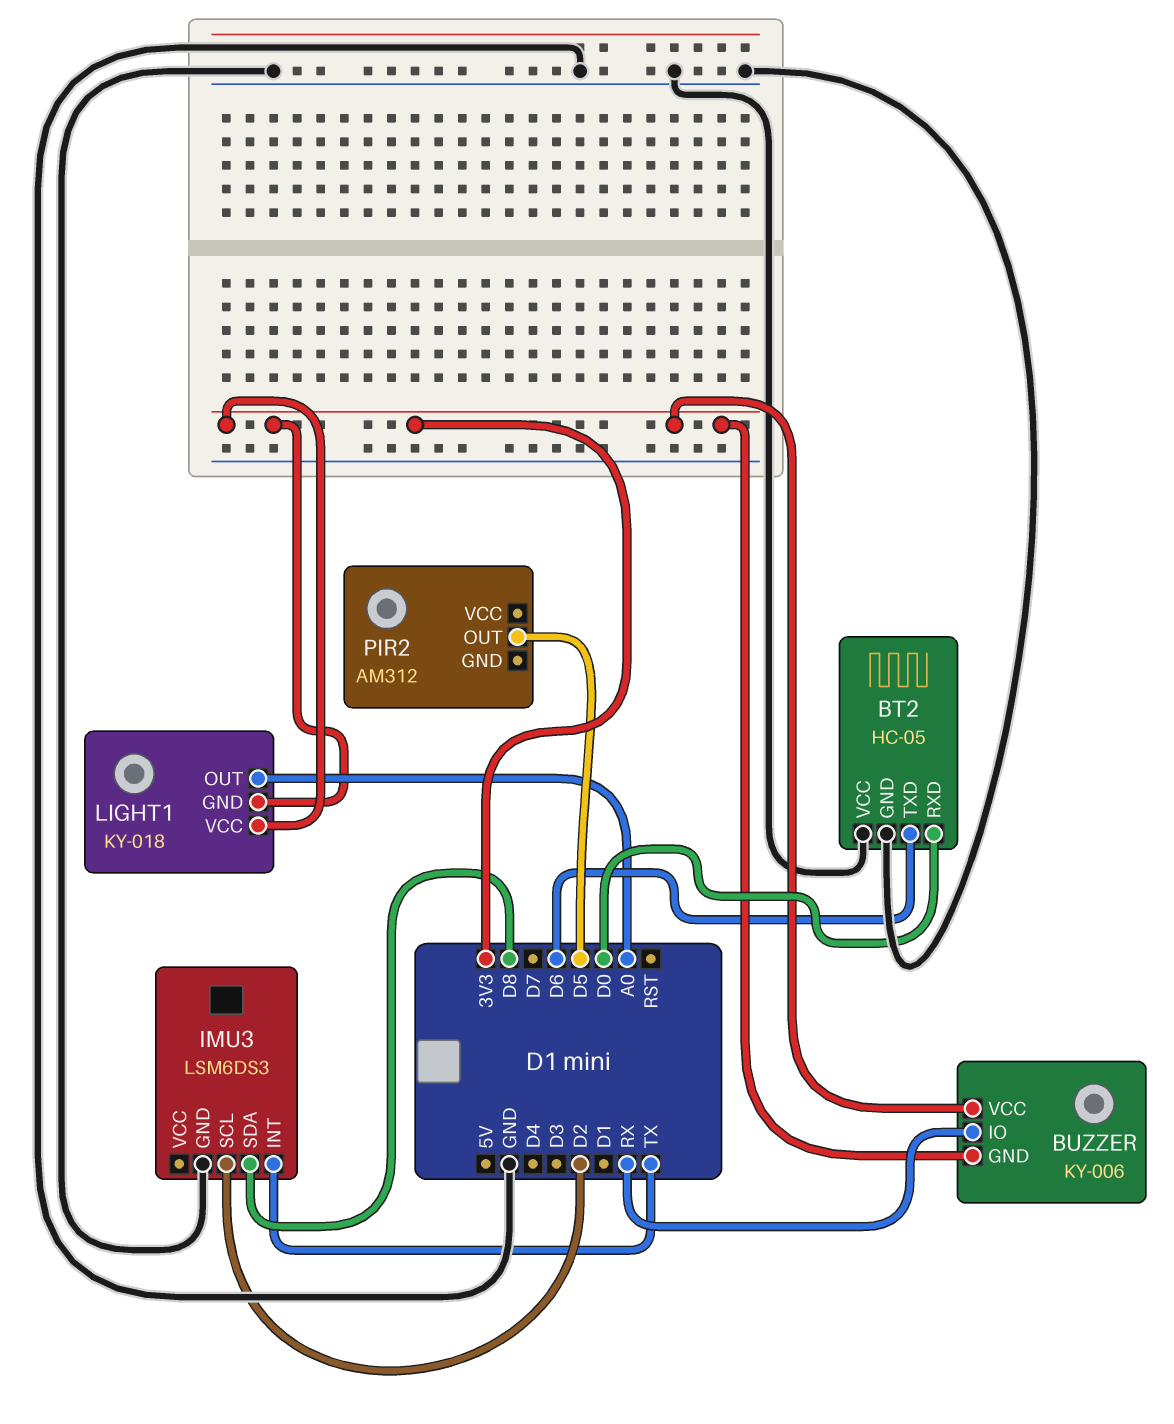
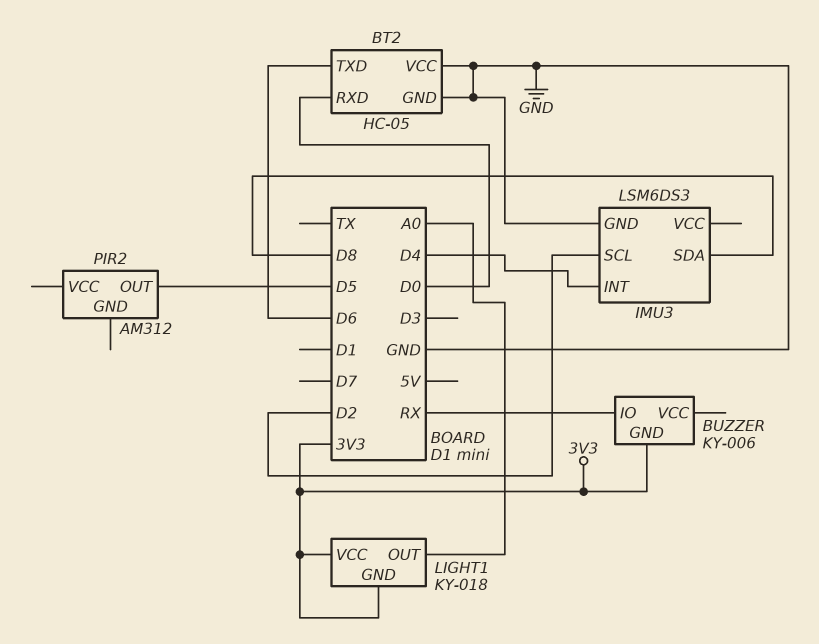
BUZZER pin VCC: 3V3 -> none
IMU3 pin INT: TX -> D4

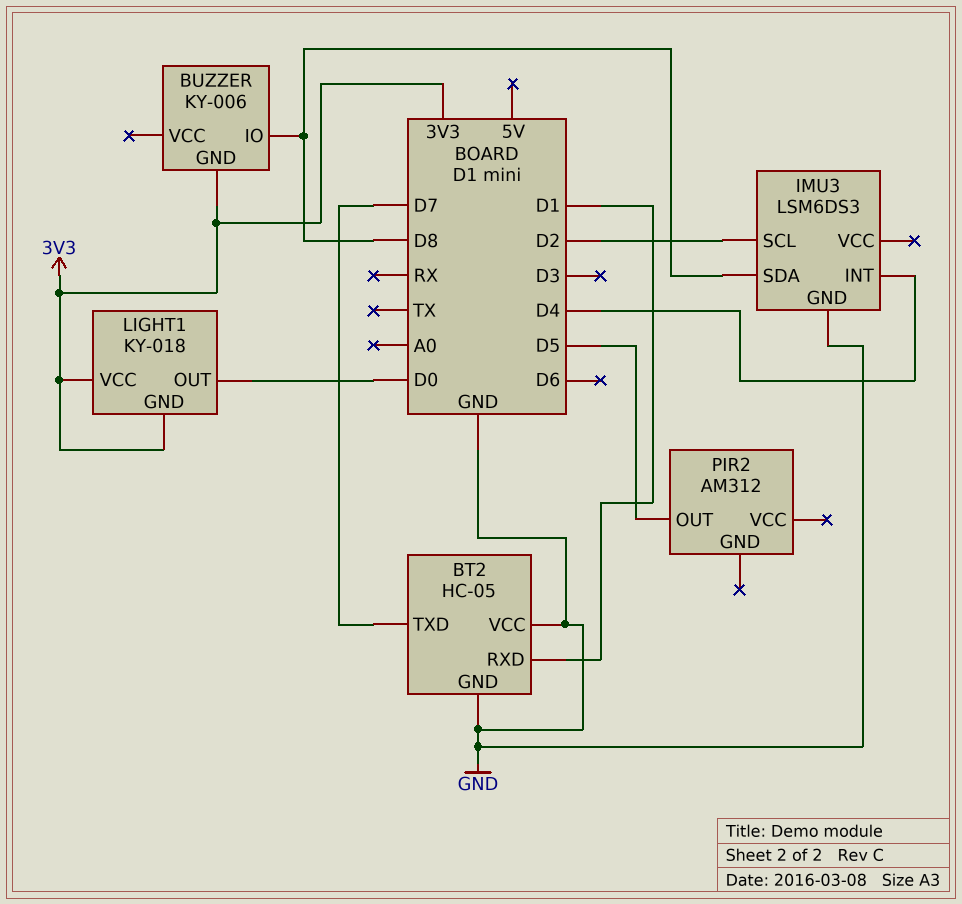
BT2 pin RXD: D0 -> D1
BT2 pin TXD: D6 -> D7
BUZZER pin IO: RX -> D8
LIGHT1 pin OUT: A0 -> D0

